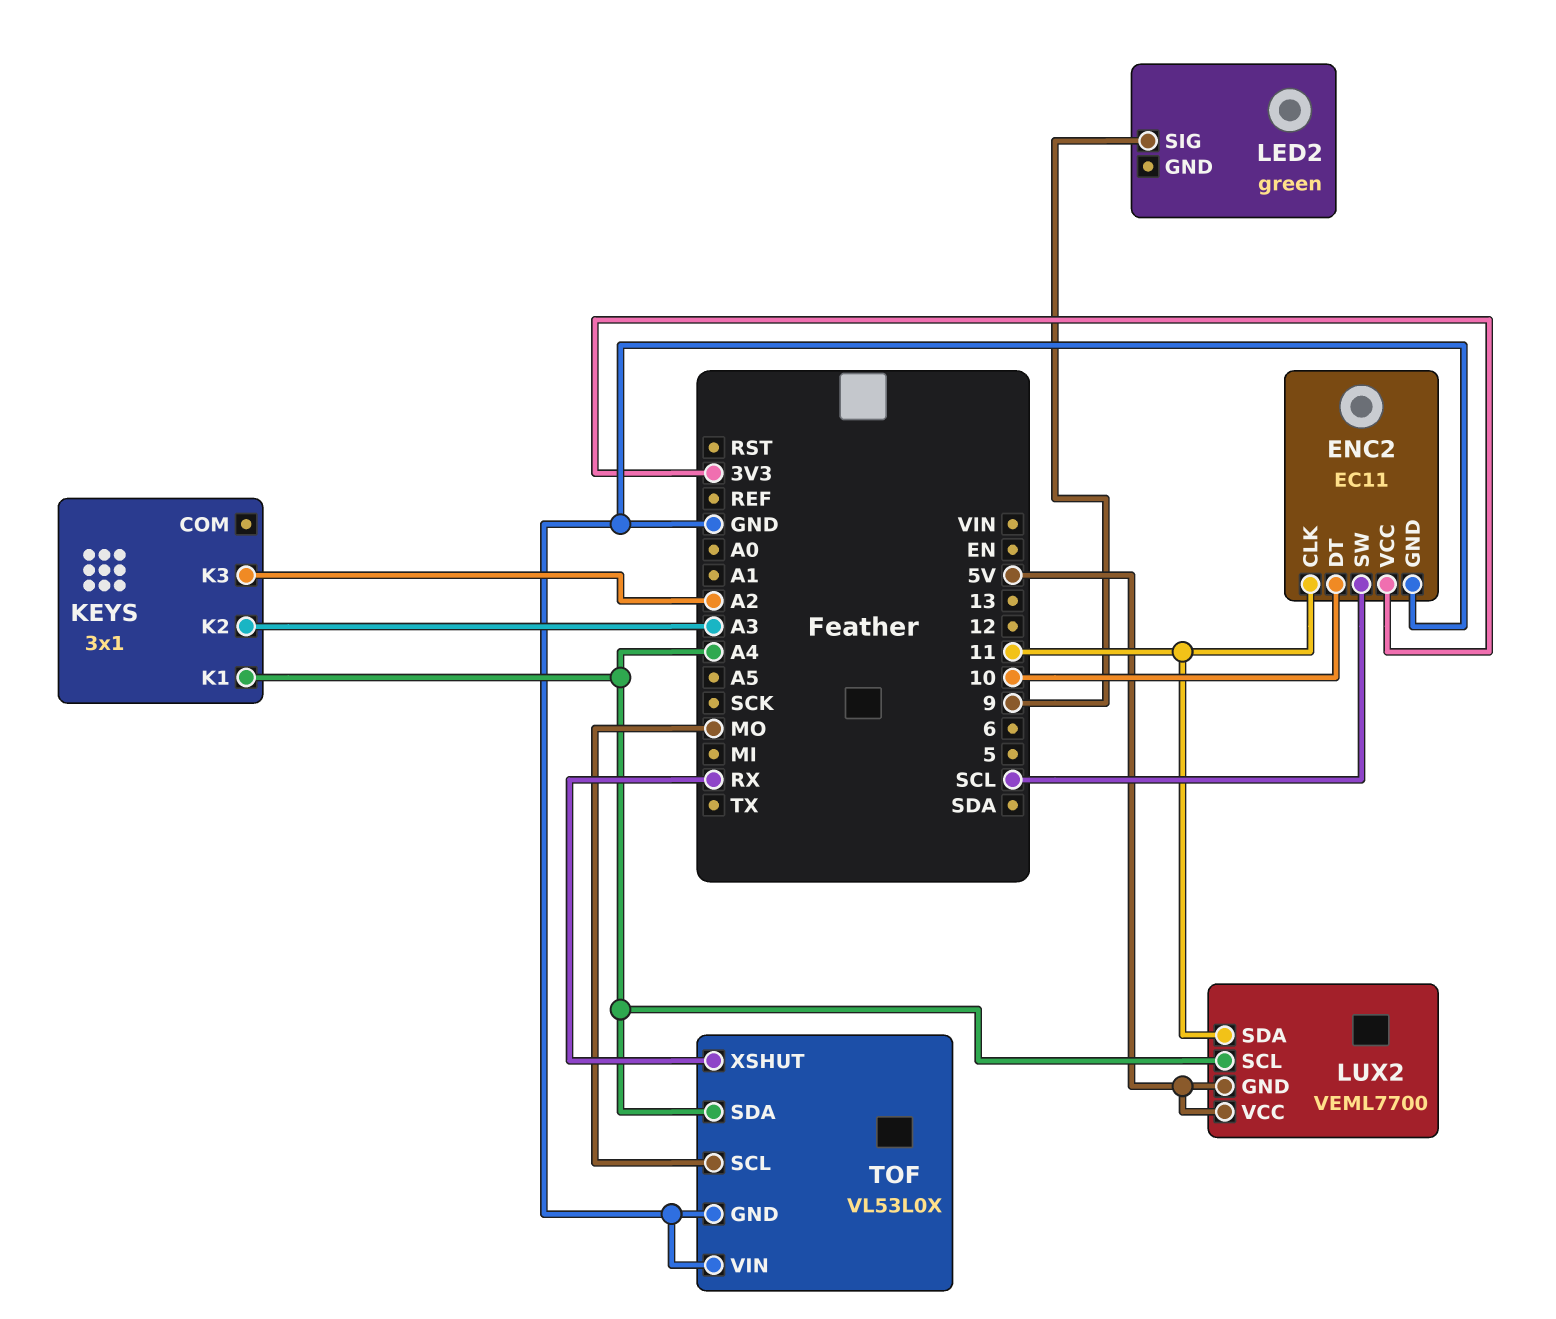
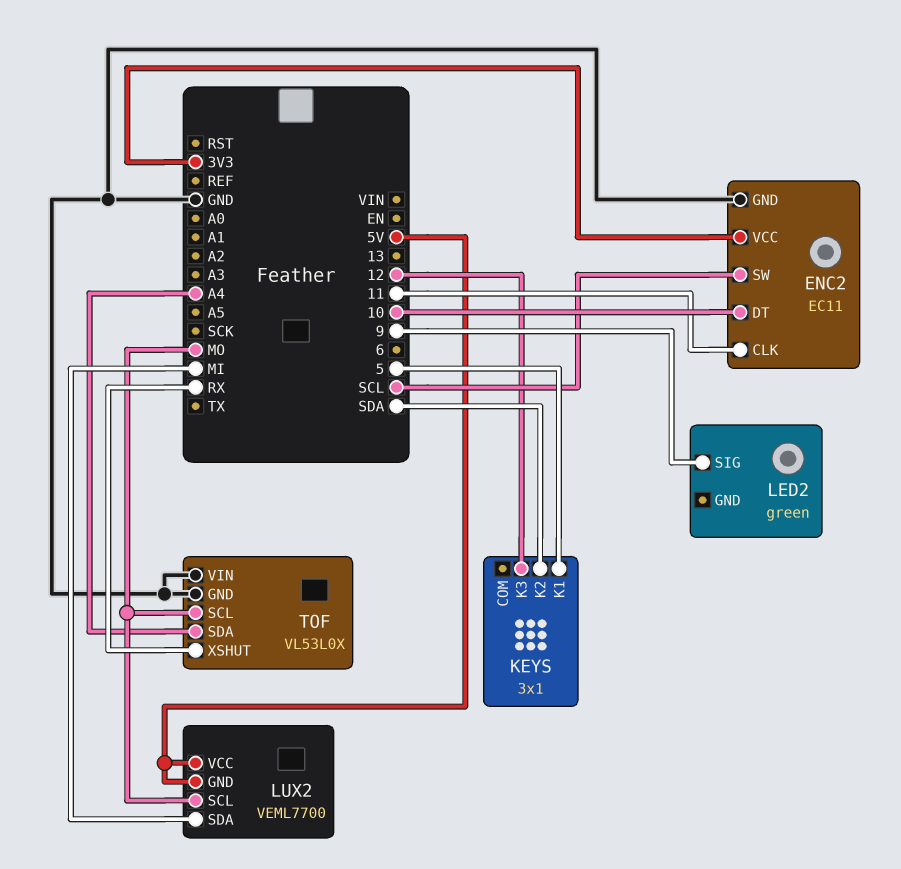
KEYS pin K1: A4 -> 5
KEYS pin K2: A3 -> SDA
KEYS pin K3: A2 -> 12
LUX2 pin SCL: A4 -> MO
LUX2 pin SDA: 11 -> MI

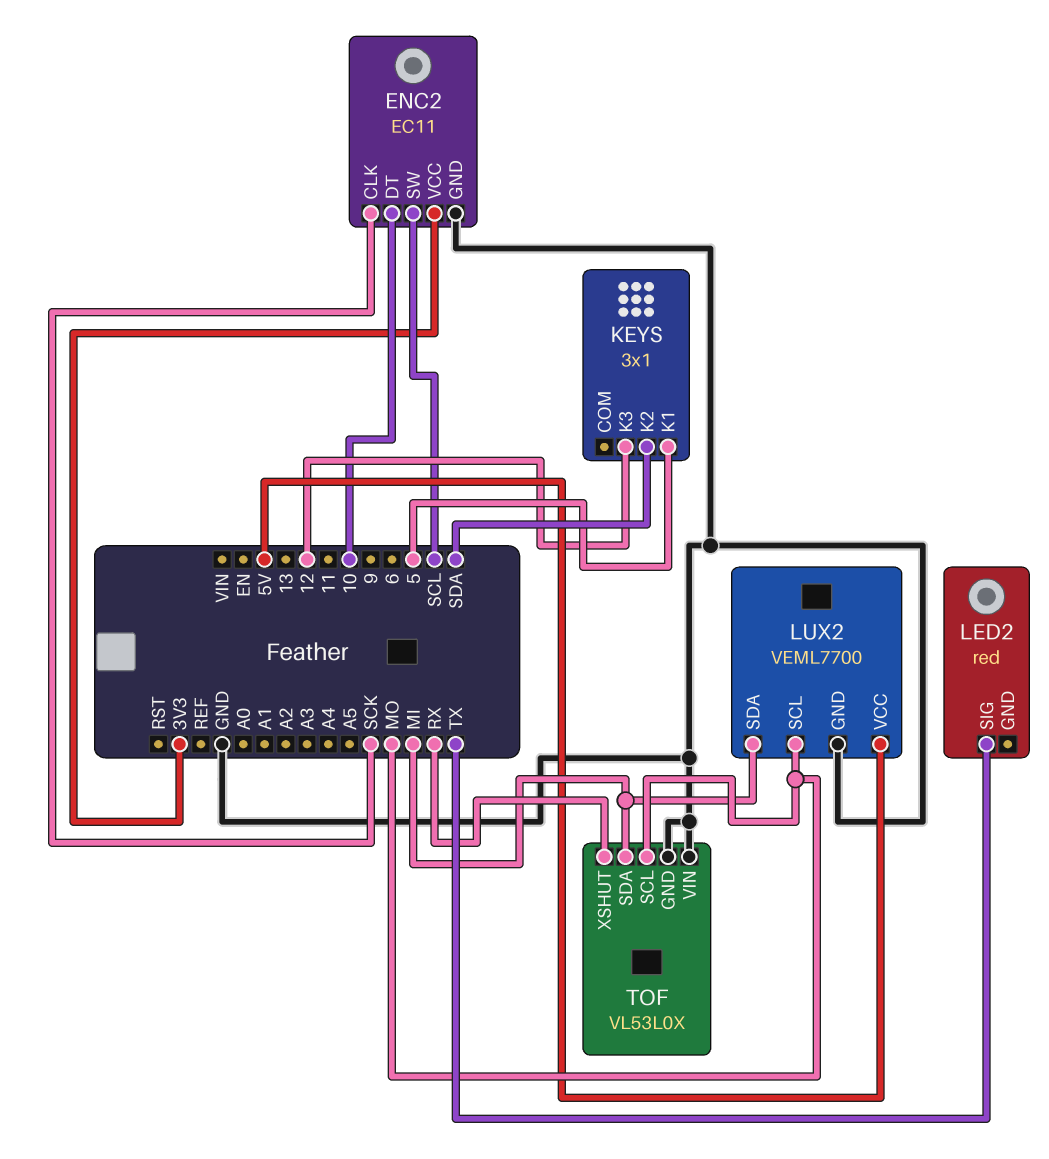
ENC2 pin CLK: 11 -> SCK
LED2: green -> red
LED2 pin SIG: 9 -> TX
LUX2 pin GND: 5V -> GND
TOF pin SDA: A4 -> MI

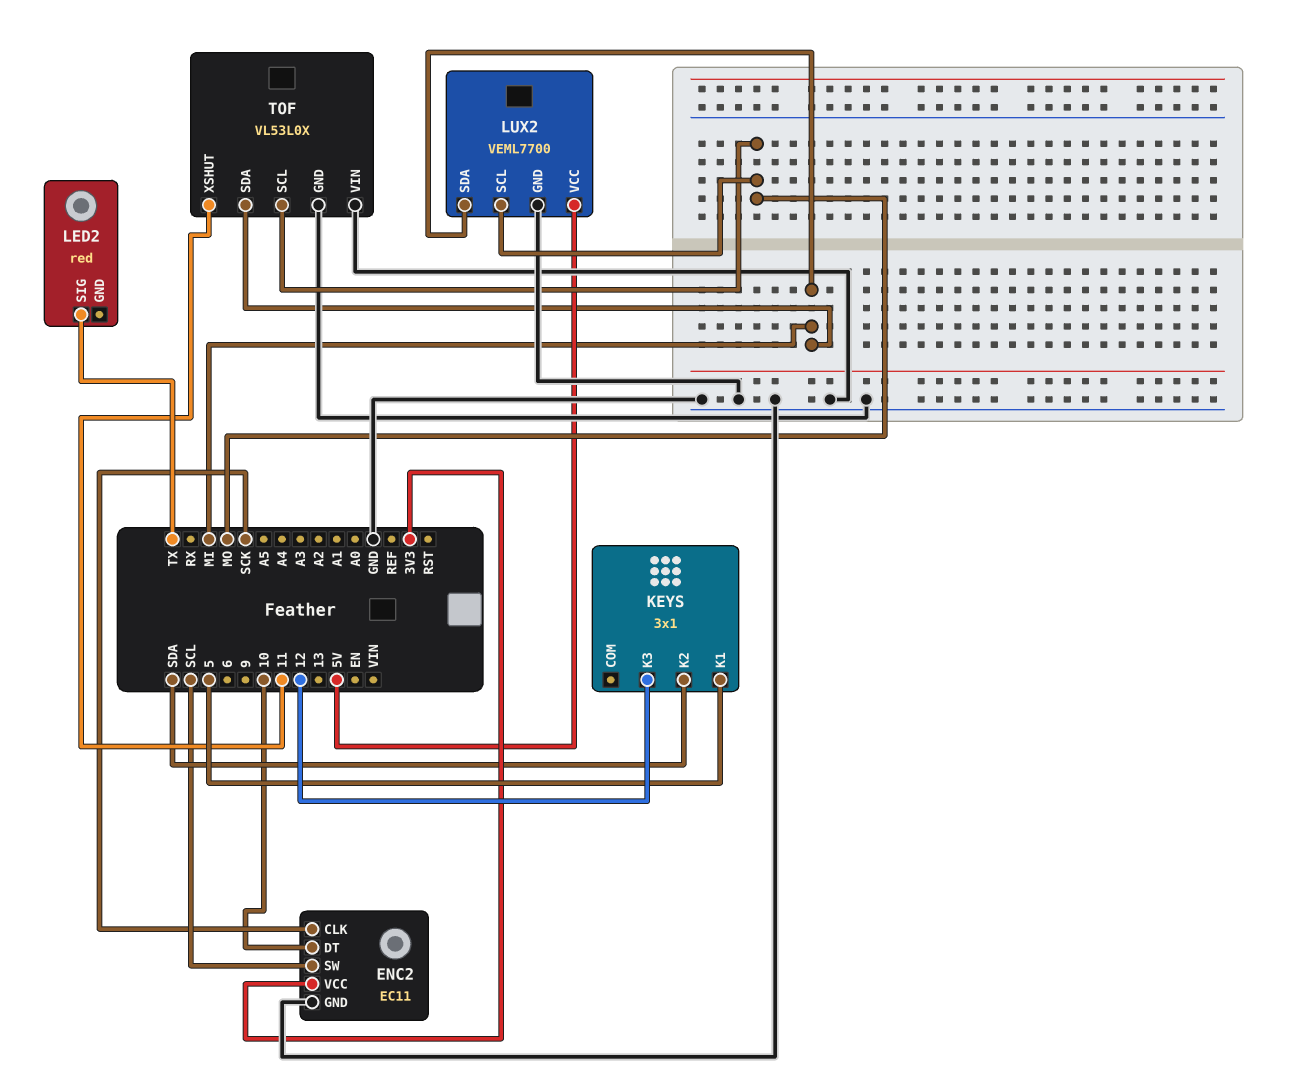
TOF pin XSHUT: RX -> 11

